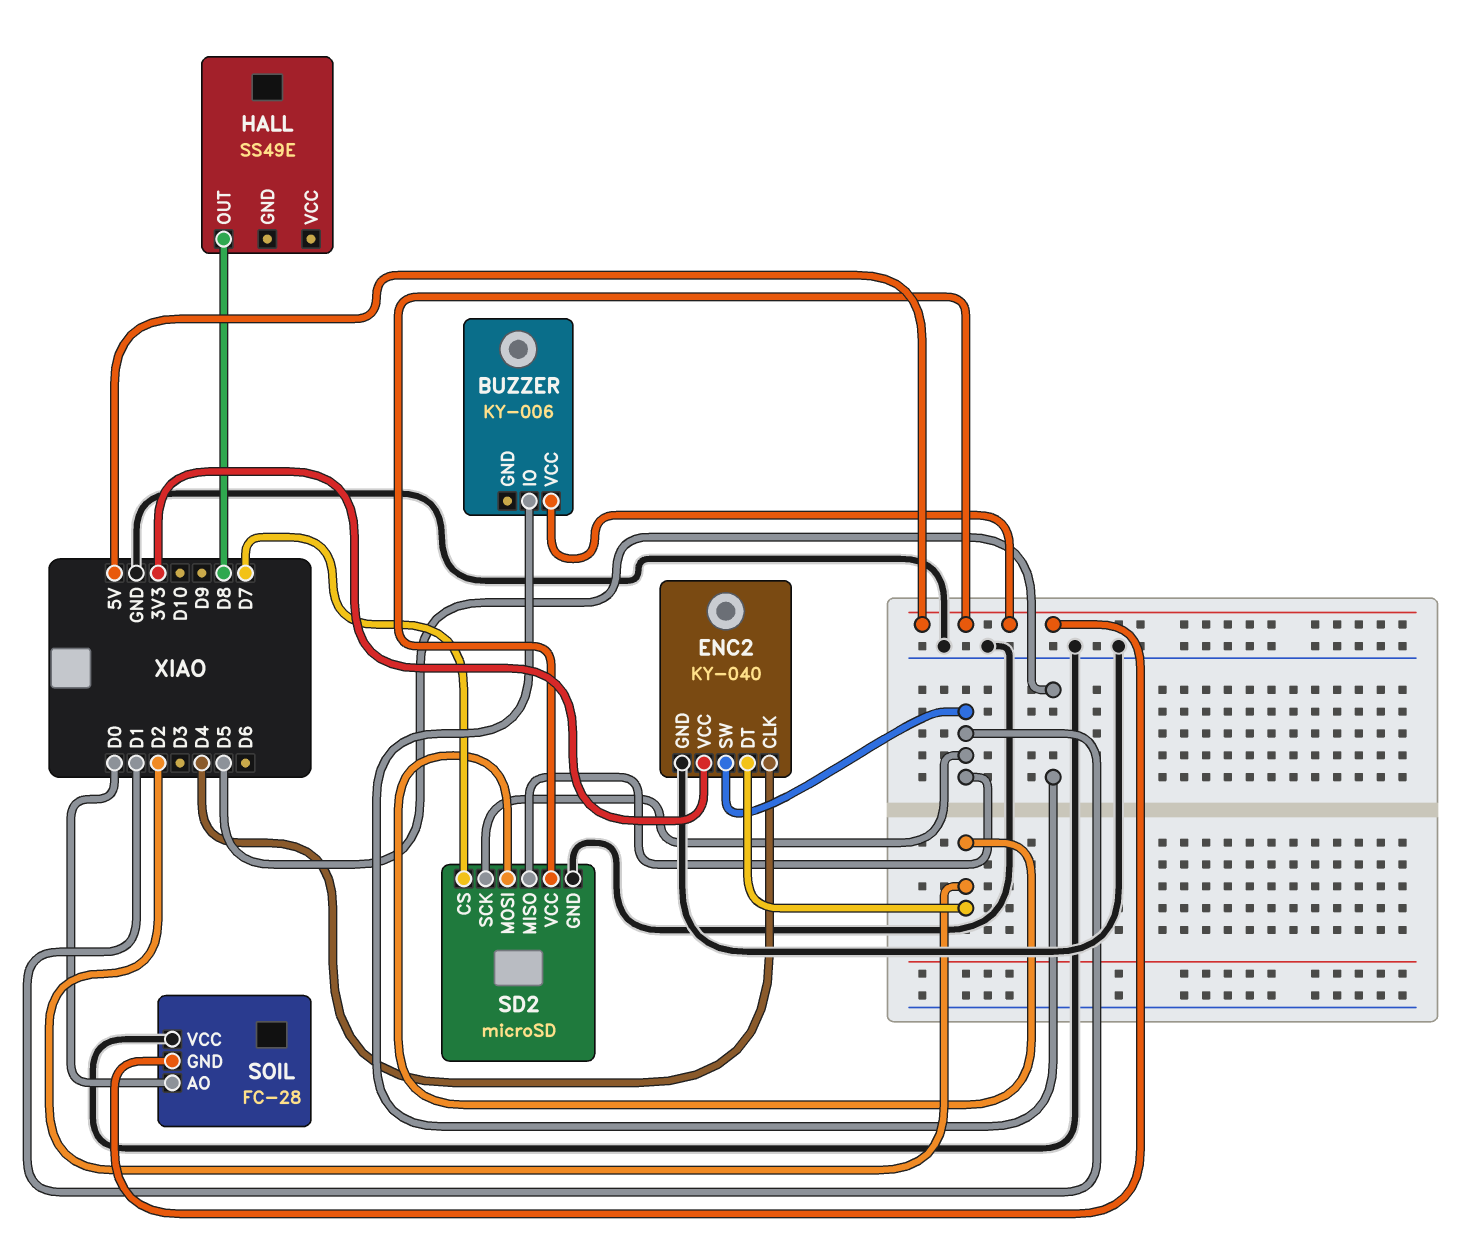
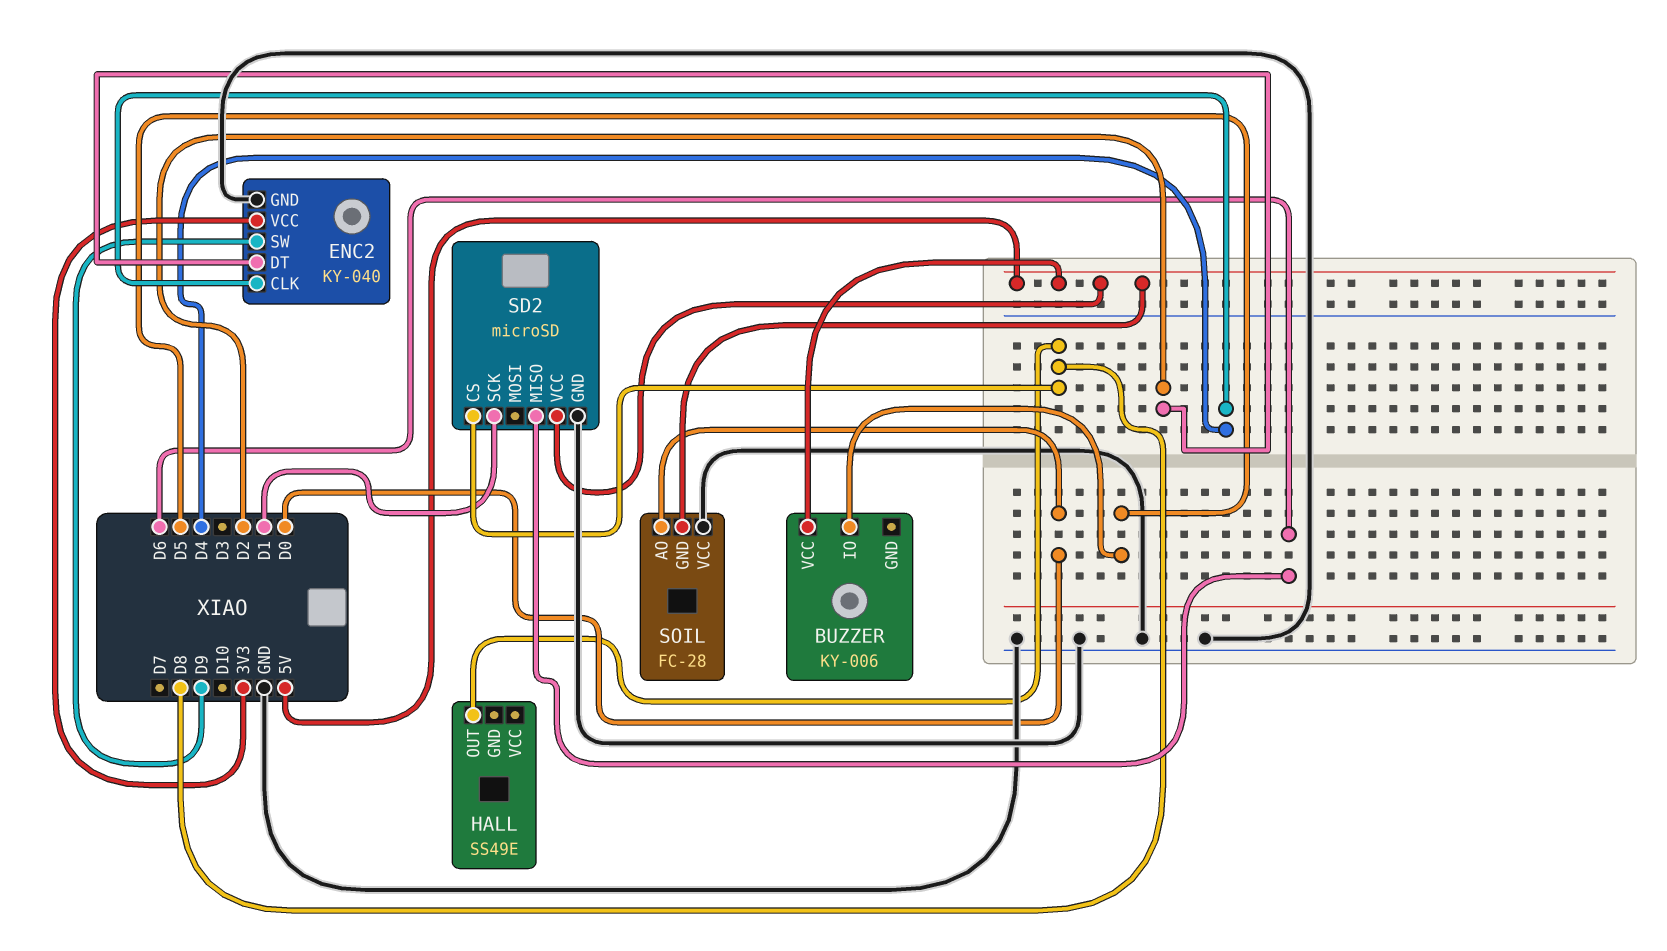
ENC2 pin SW: D1 -> D9
SD2 pin CS: D7 -> D8
SD2 pin MISO: D1 -> D6
SD2 pin MOSI: D2 -> none

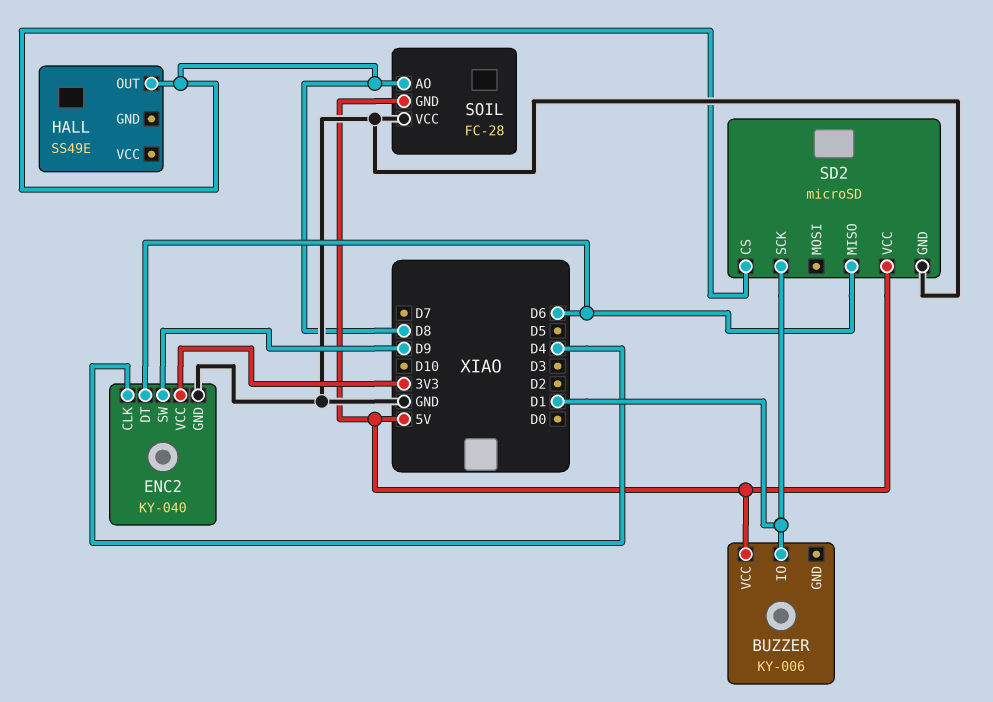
BUZZER pin IO: D5 -> D1
ENC2 pin DT: D2 -> D6
SOIL pin AO: D0 -> D8

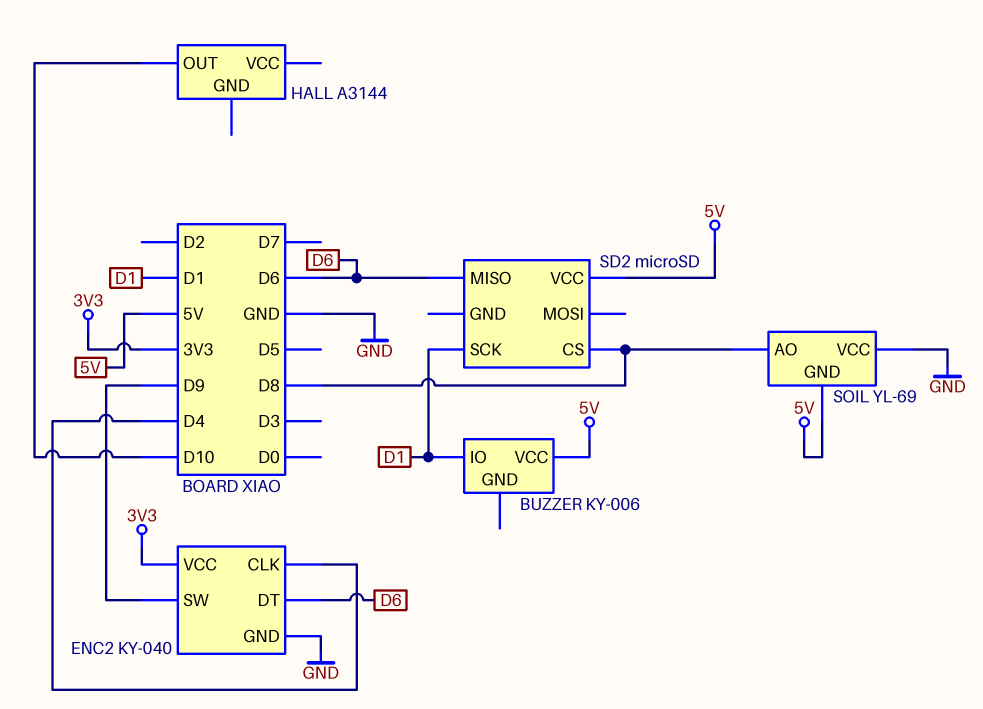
HALL: SS49E -> A3144
HALL pin OUT: D8 -> D10
SD2 pin GND: GND -> none
SOIL: FC-28 -> YL-69

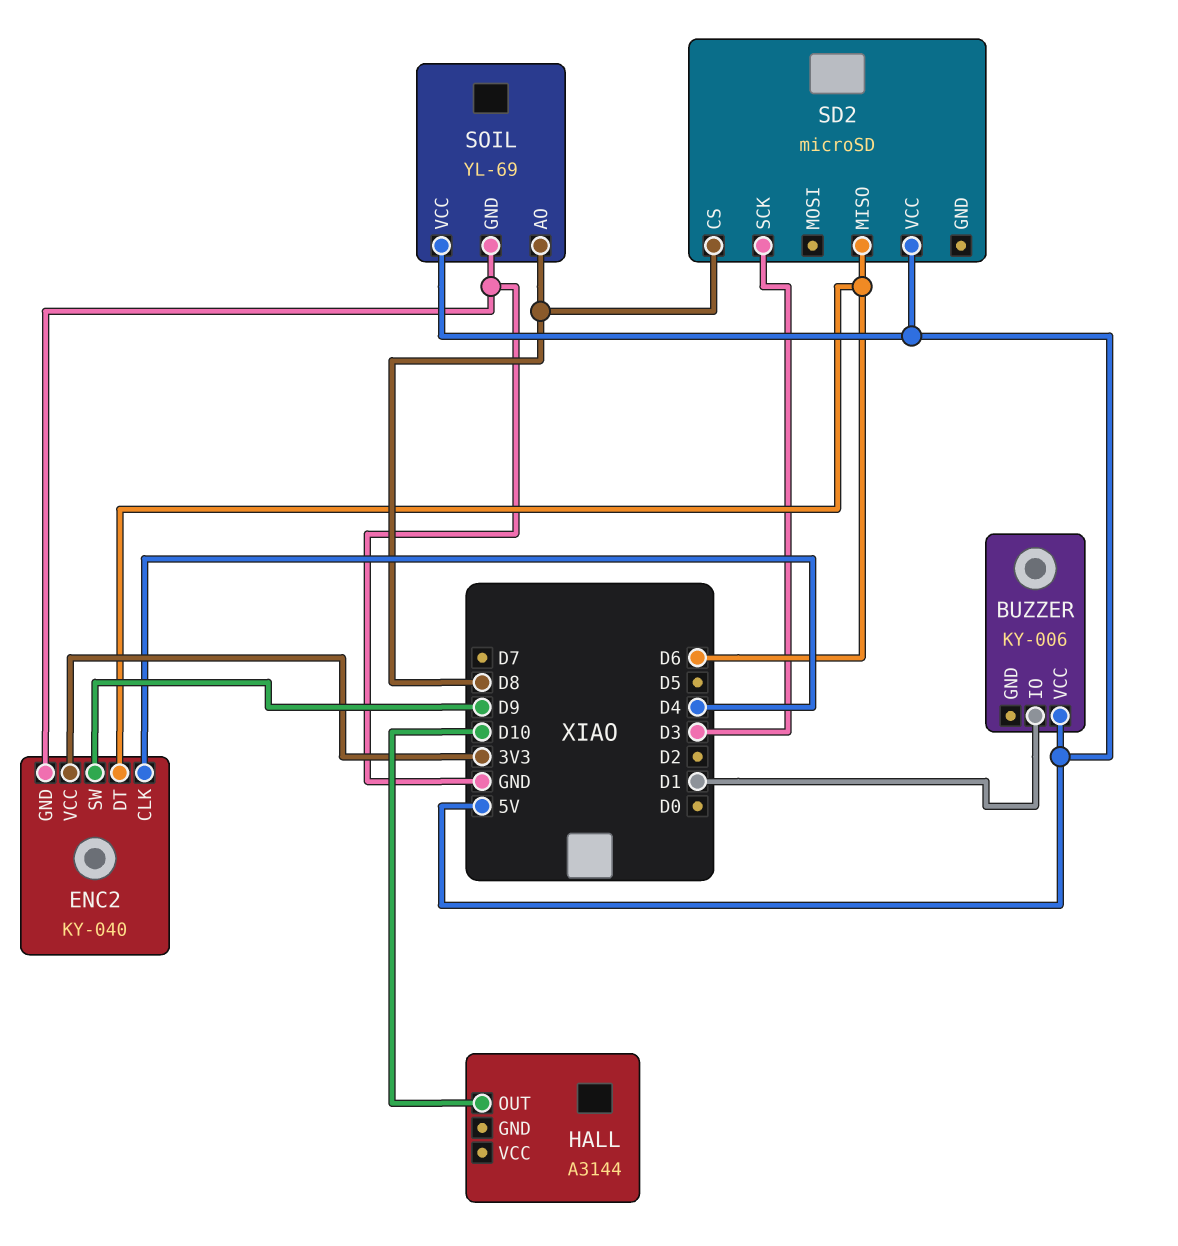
SD2 pin SCK: D1 -> D3
SOIL pin GND: 5V -> GND
SOIL pin VCC: GND -> 5V

